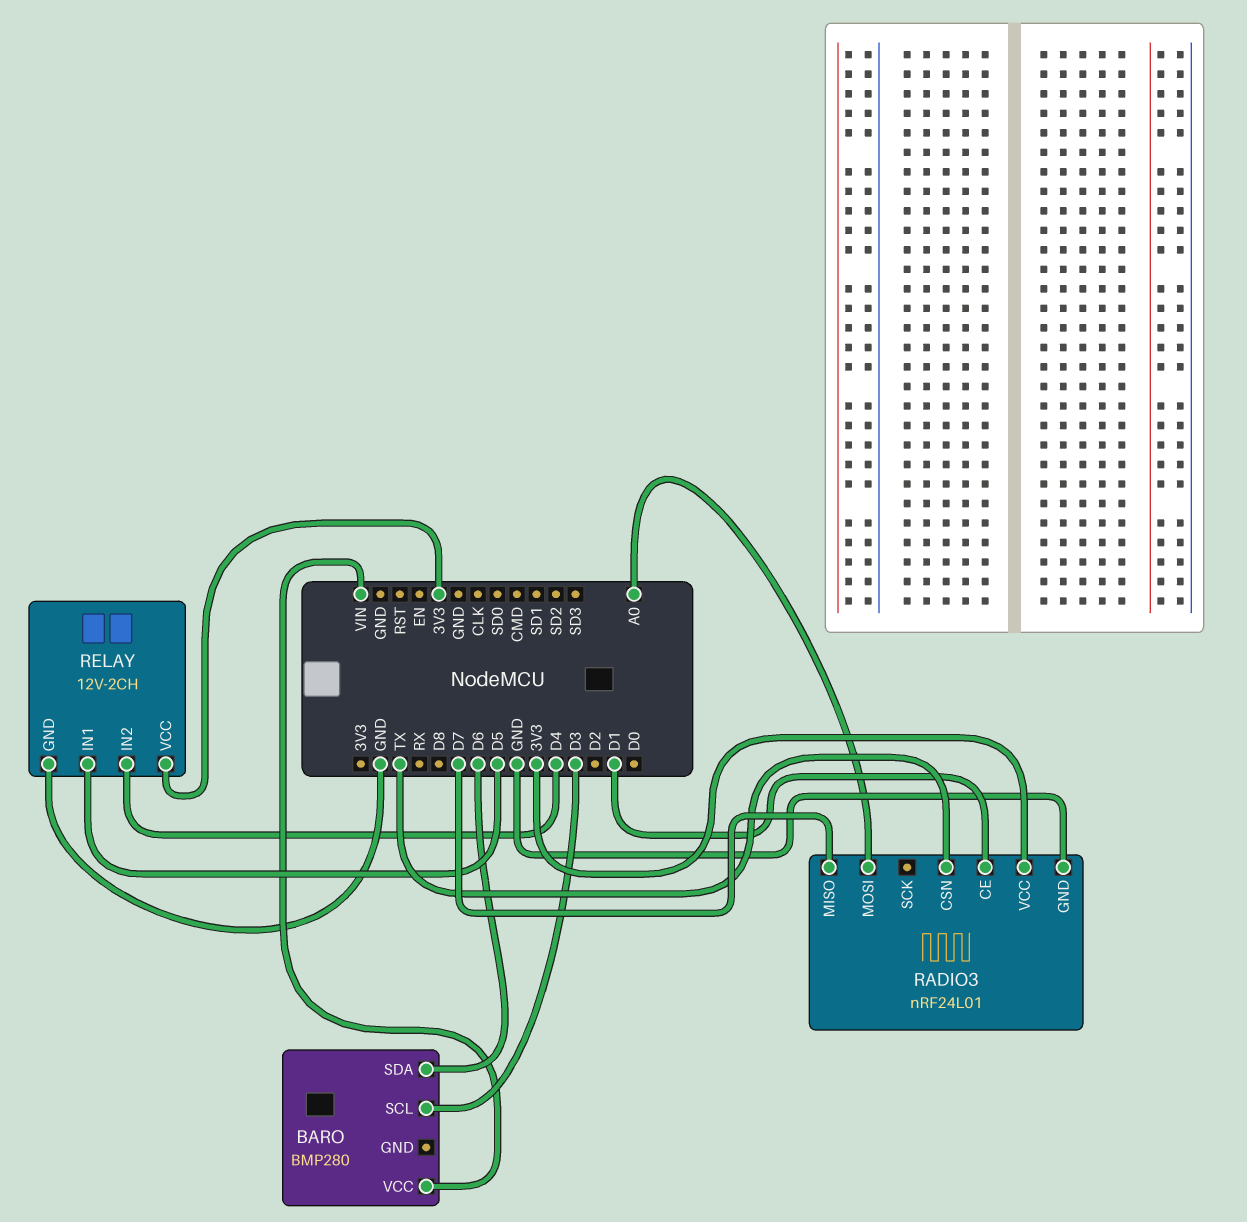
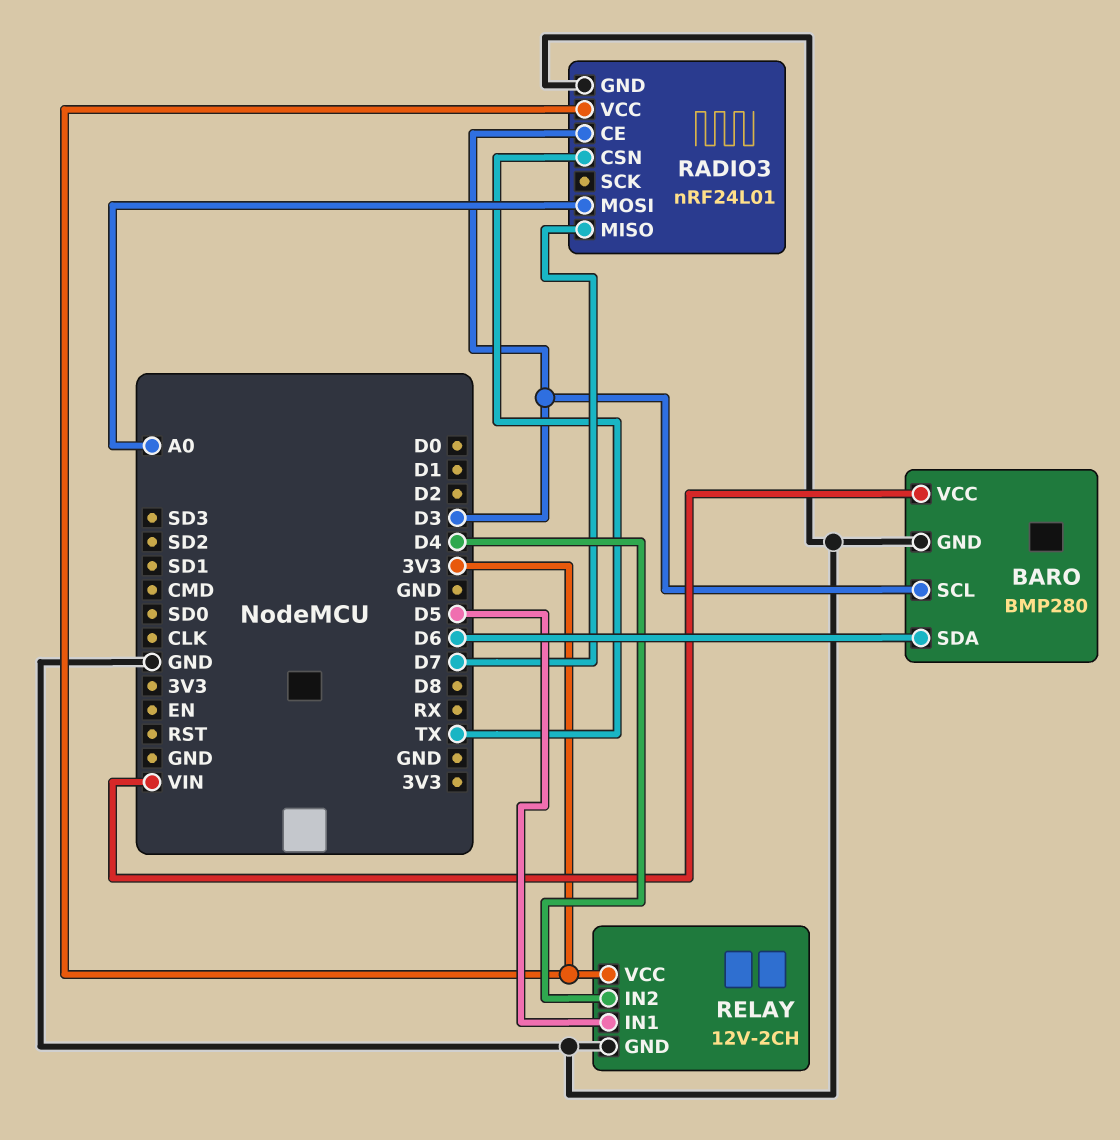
BARO pin GND: none -> GND
RADIO3 pin CE: D1 -> D3

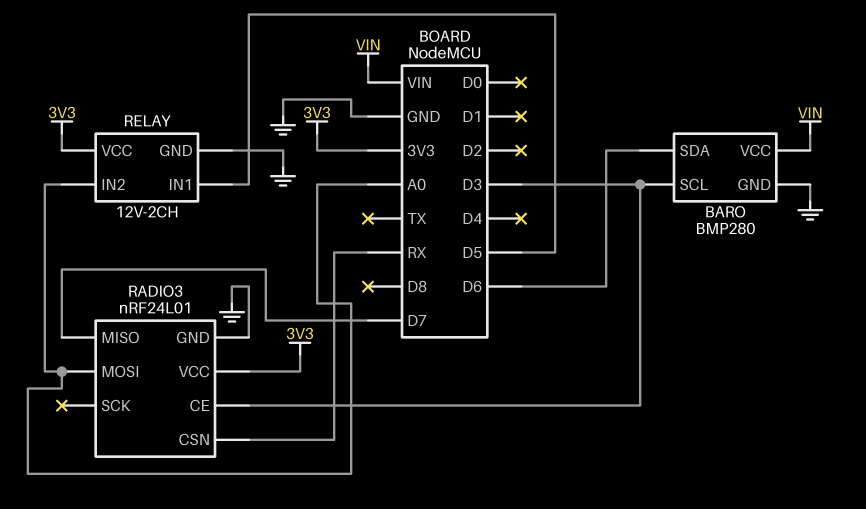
RADIO3 pin CSN: TX -> RX
RELAY pin IN2: D4 -> A0

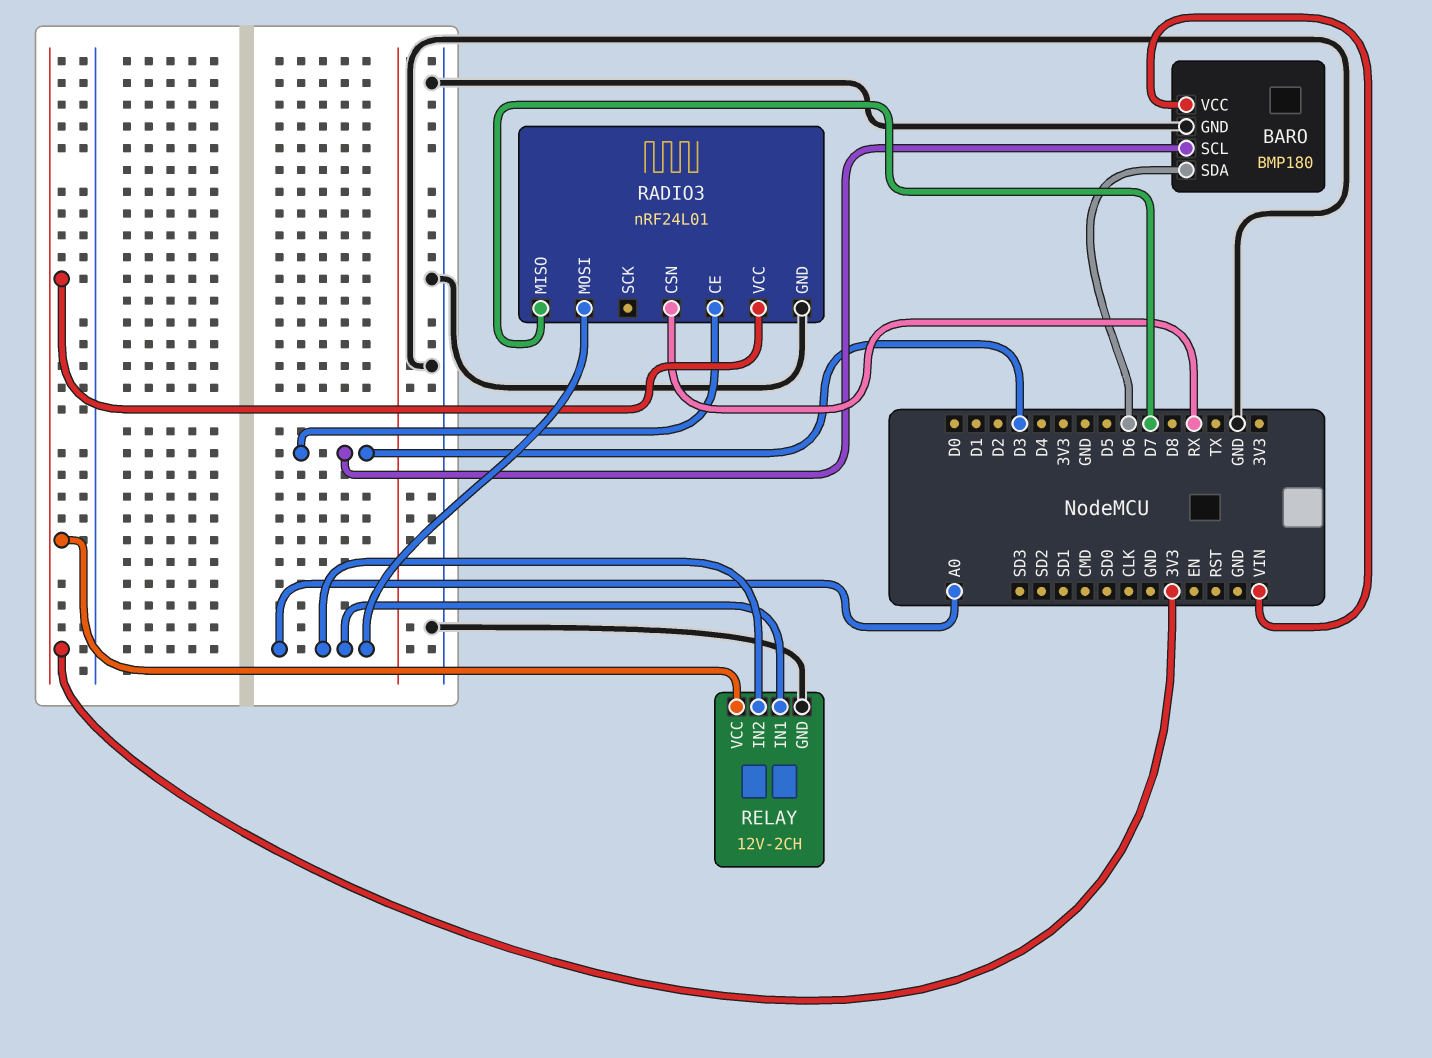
BARO: BMP280 -> BMP180
RELAY pin IN1: D5 -> A0

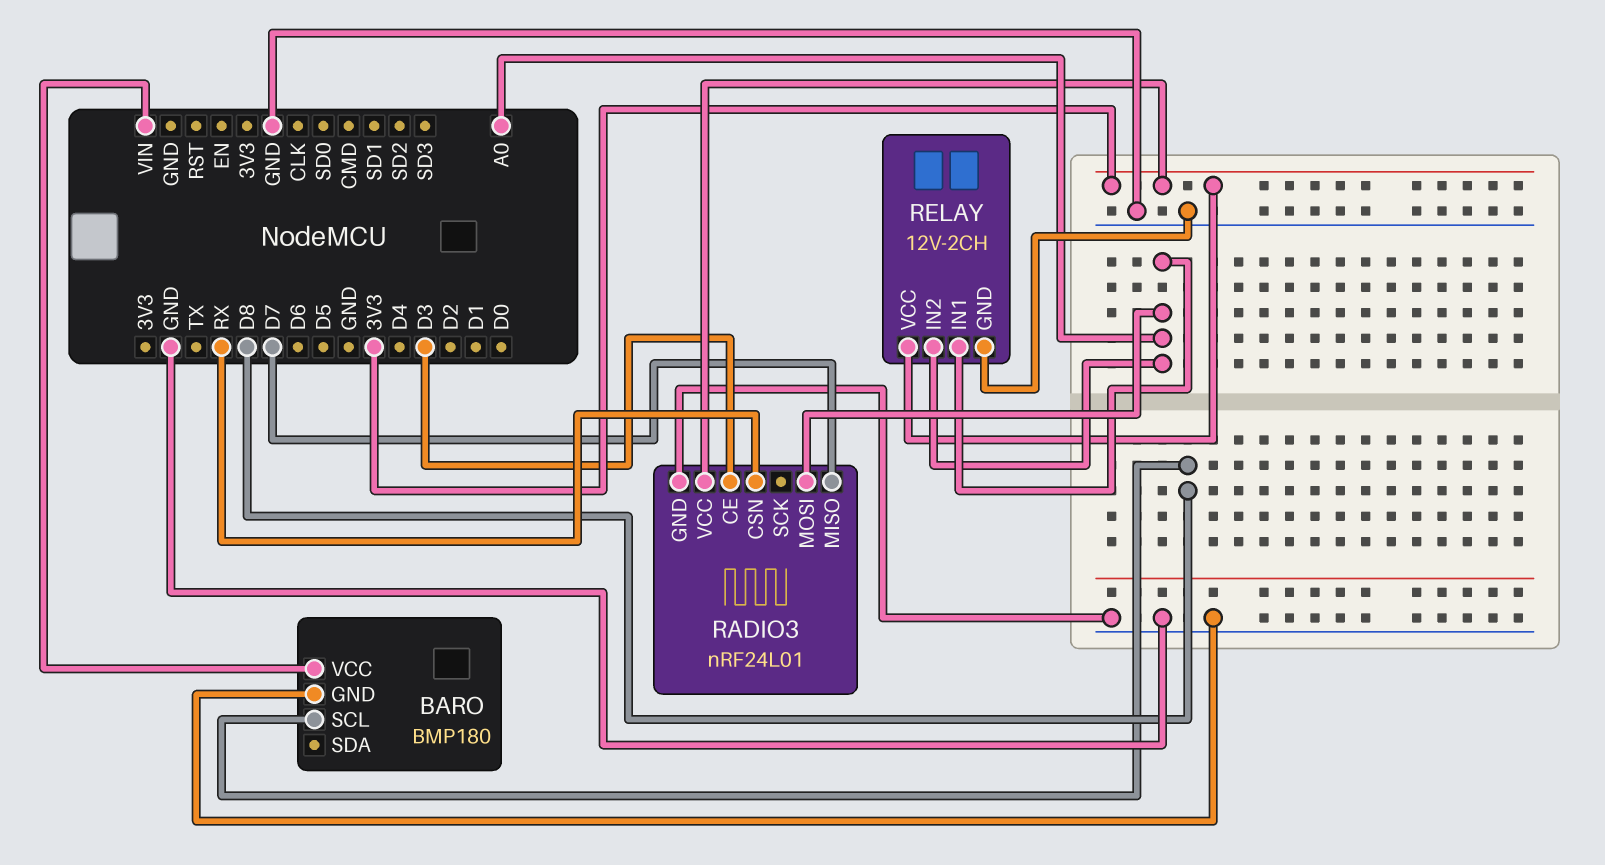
BARO pin SCL: D3 -> D8
BARO pin SDA: D6 -> none

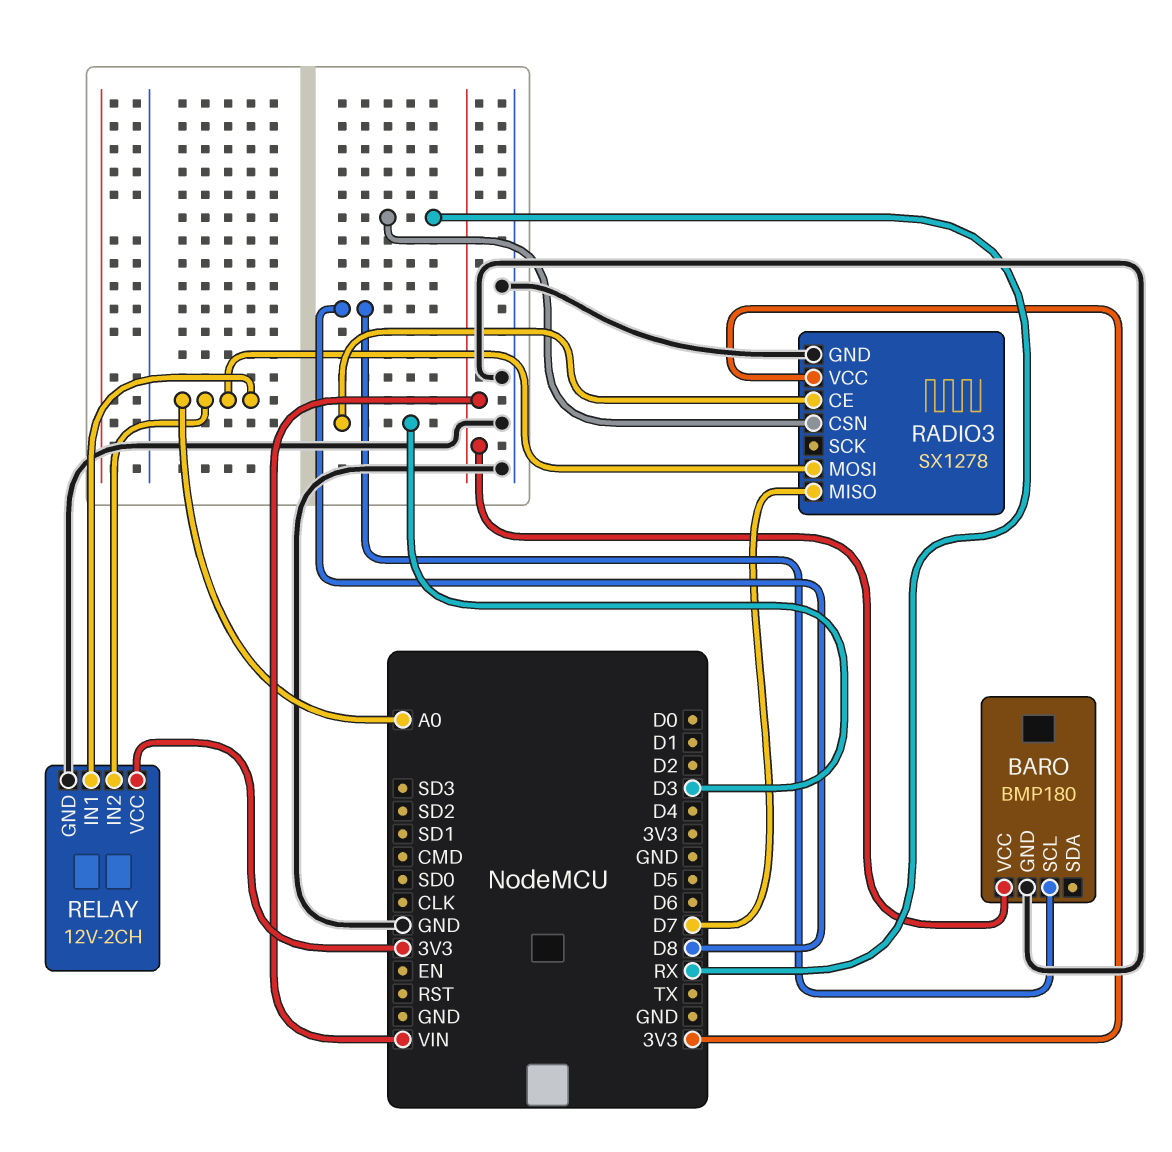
RADIO3: nRF24L01 -> SX1278

